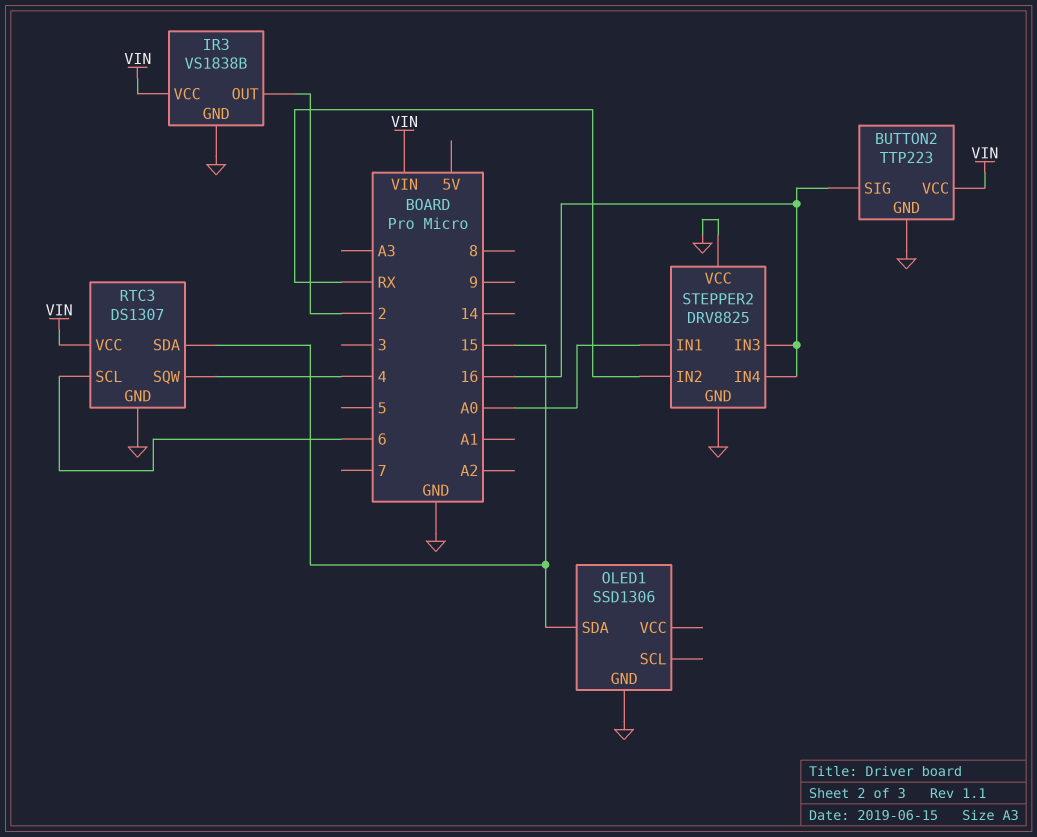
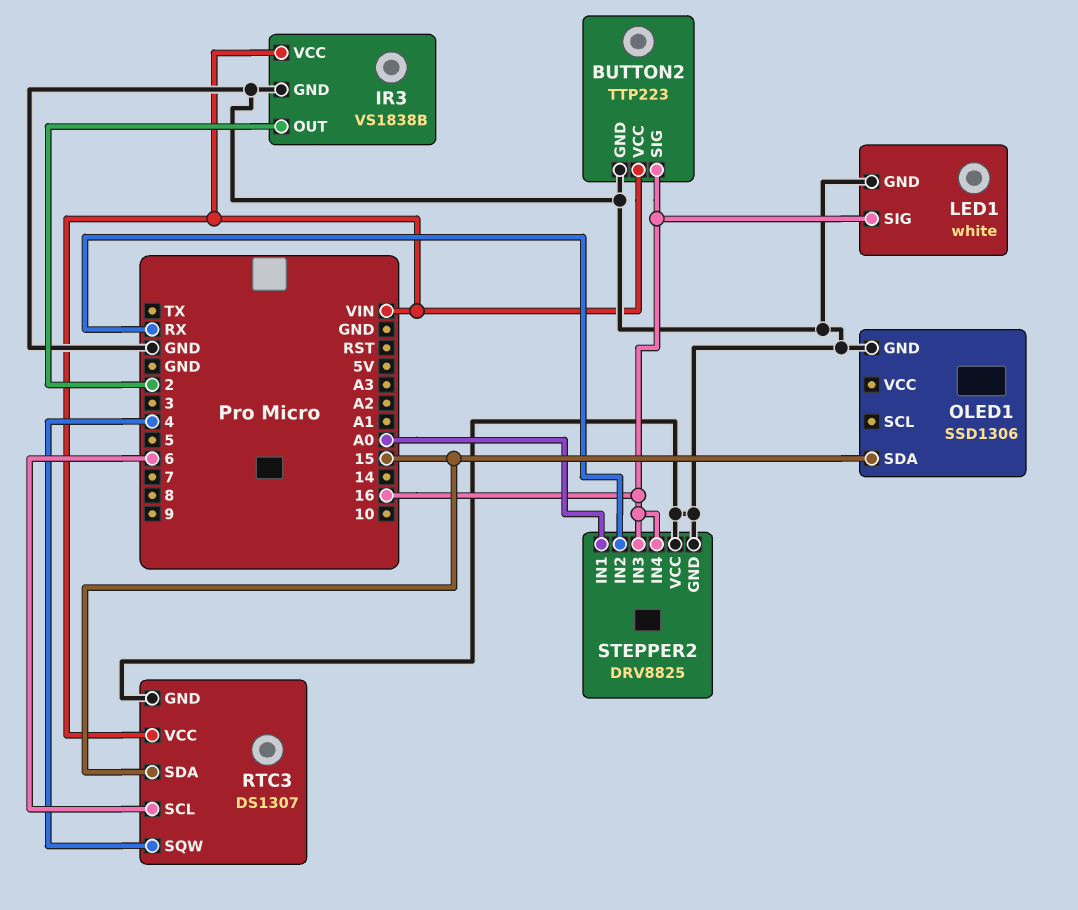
LED1: none -> white
LED1 pin GND: none -> GND
LED1 pin SIG: none -> 16

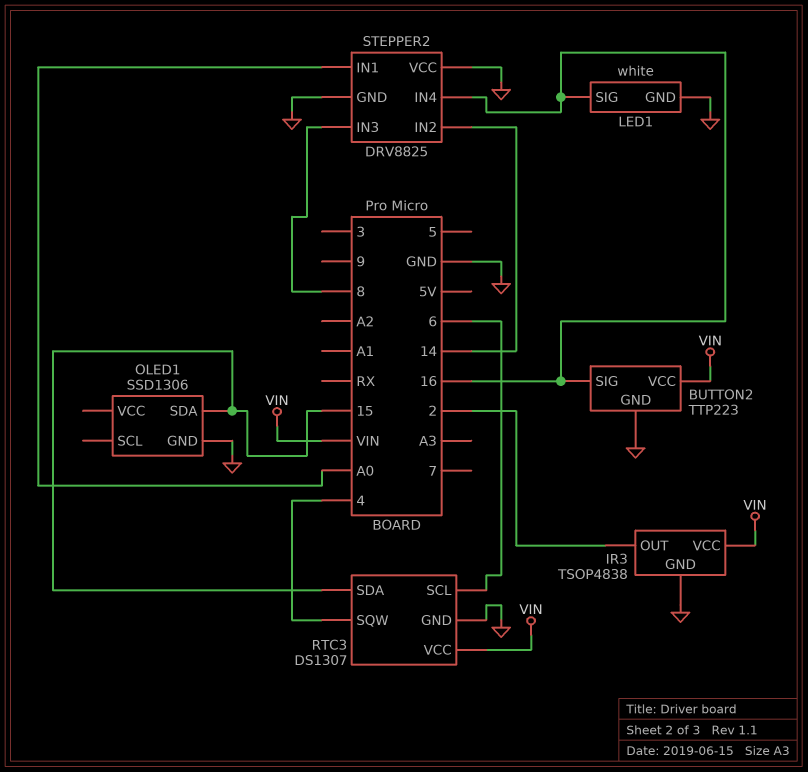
IR3: VS1838B -> TSOP4838
STEPPER2 pin IN2: RX -> 14
STEPPER2 pin IN3: 16 -> 8

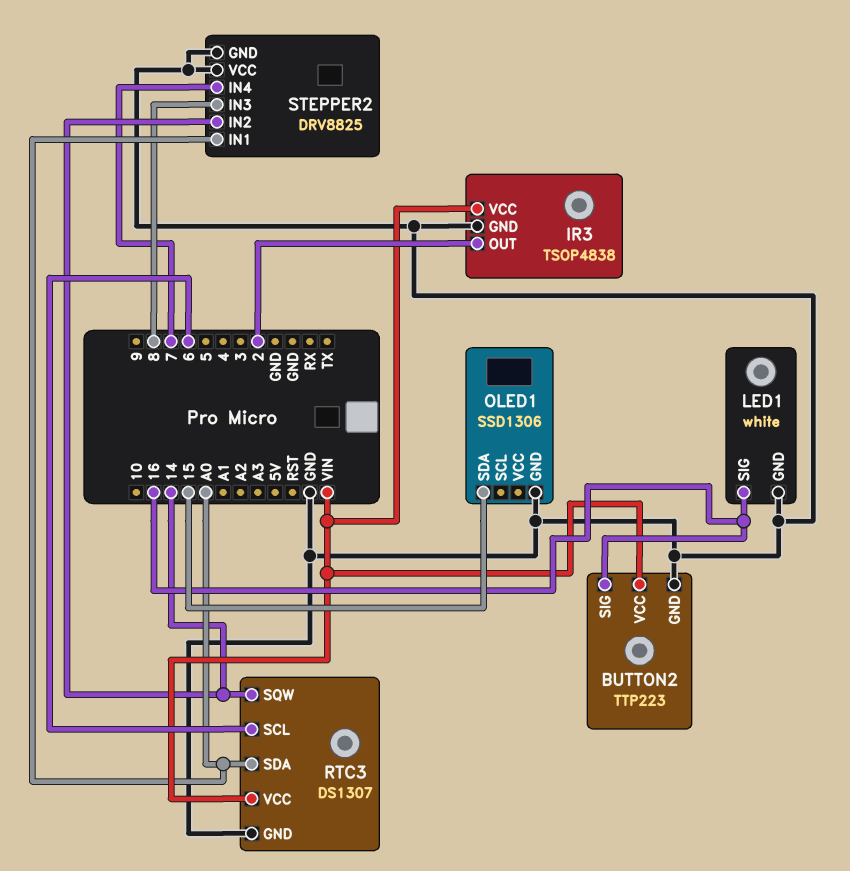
RTC3 pin SDA: 15 -> A0
RTC3 pin SQW: 4 -> 14
STEPPER2 pin IN4: 16 -> 7

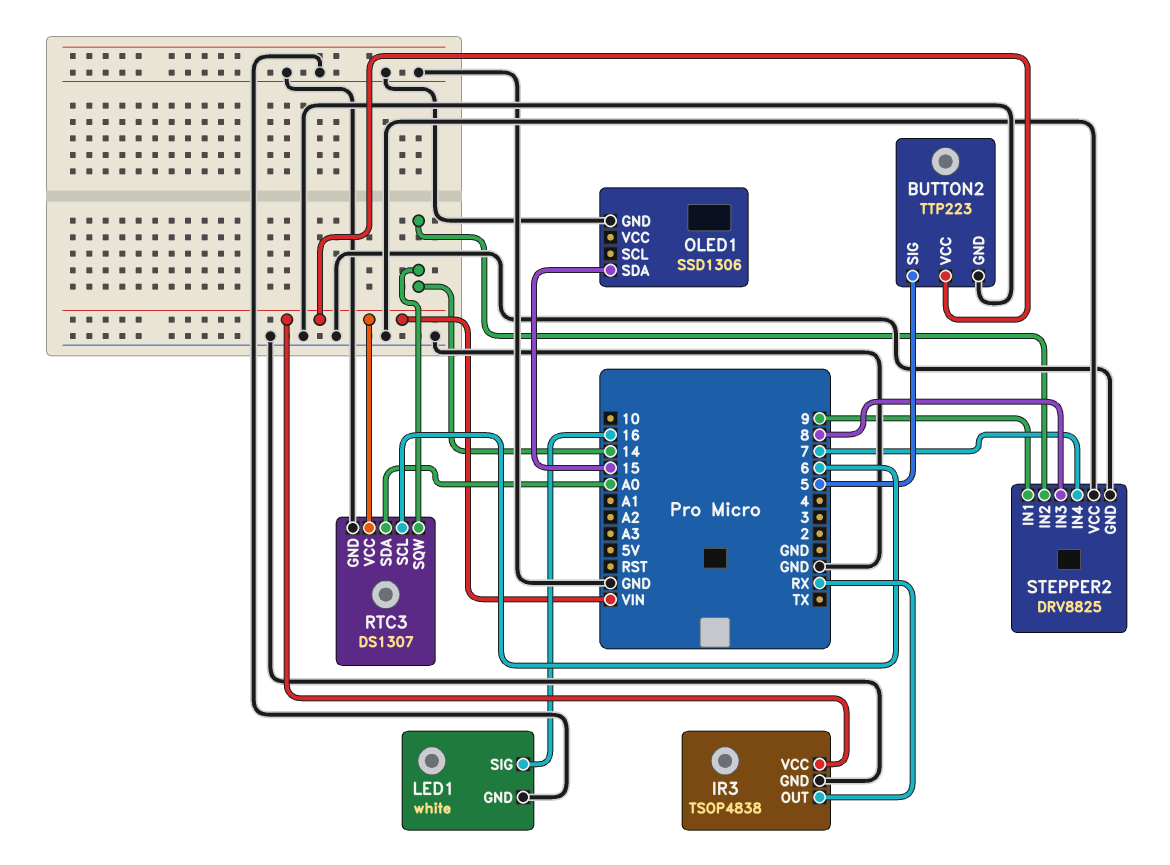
BUTTON2 pin SIG: 16 -> 5
IR3 pin OUT: 2 -> RX
STEPPER2 pin IN1: A0 -> 9

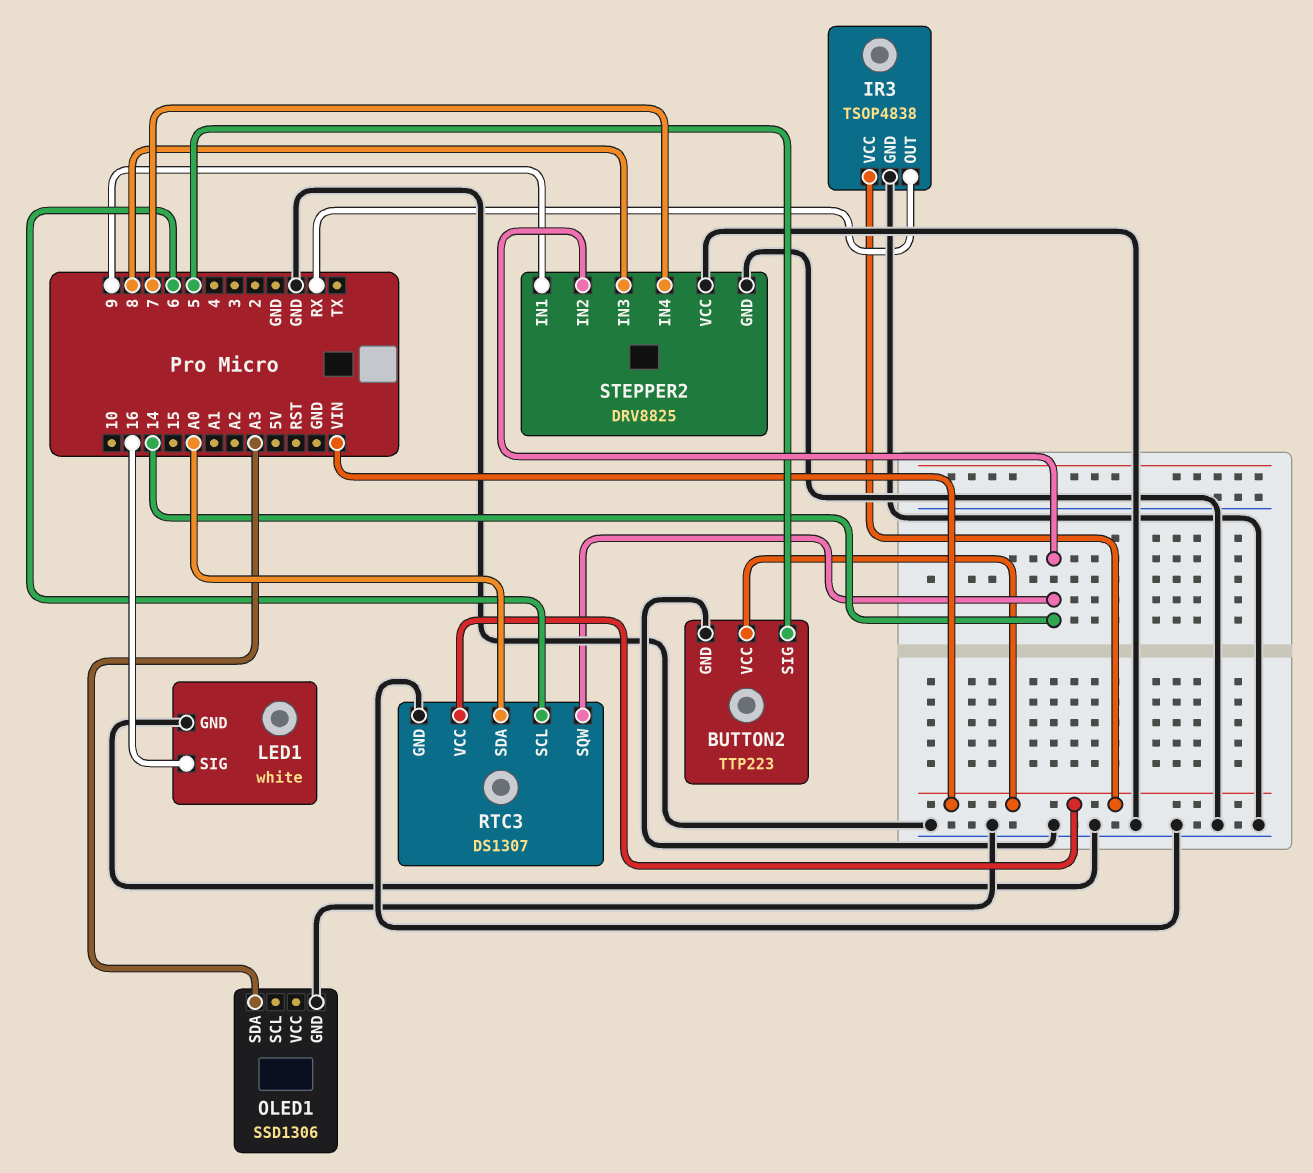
OLED1 pin SDA: 15 -> A3

